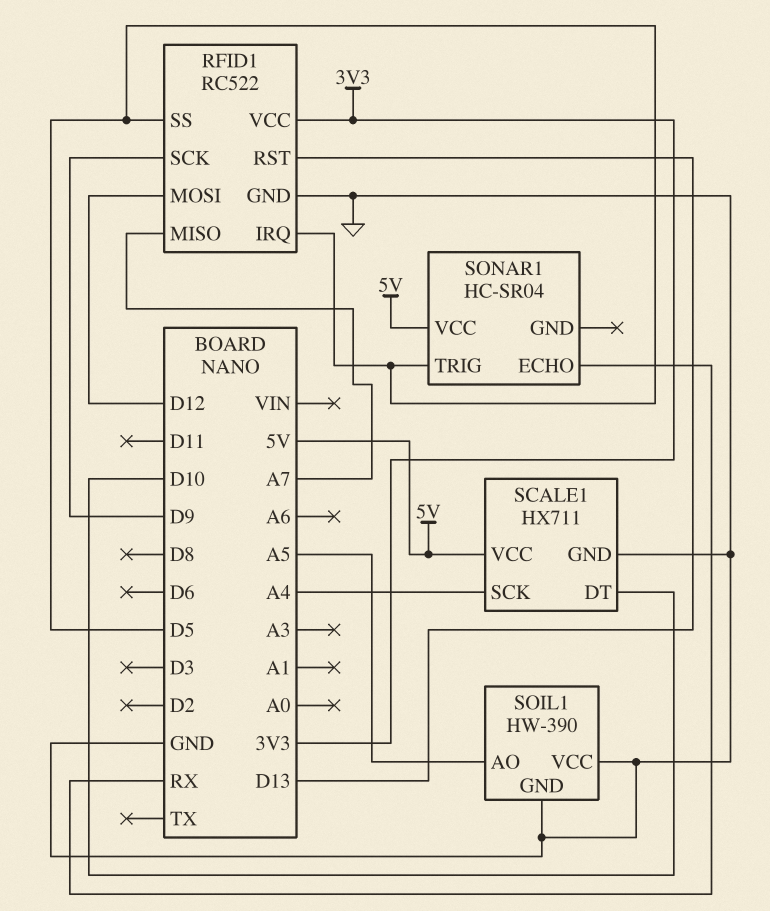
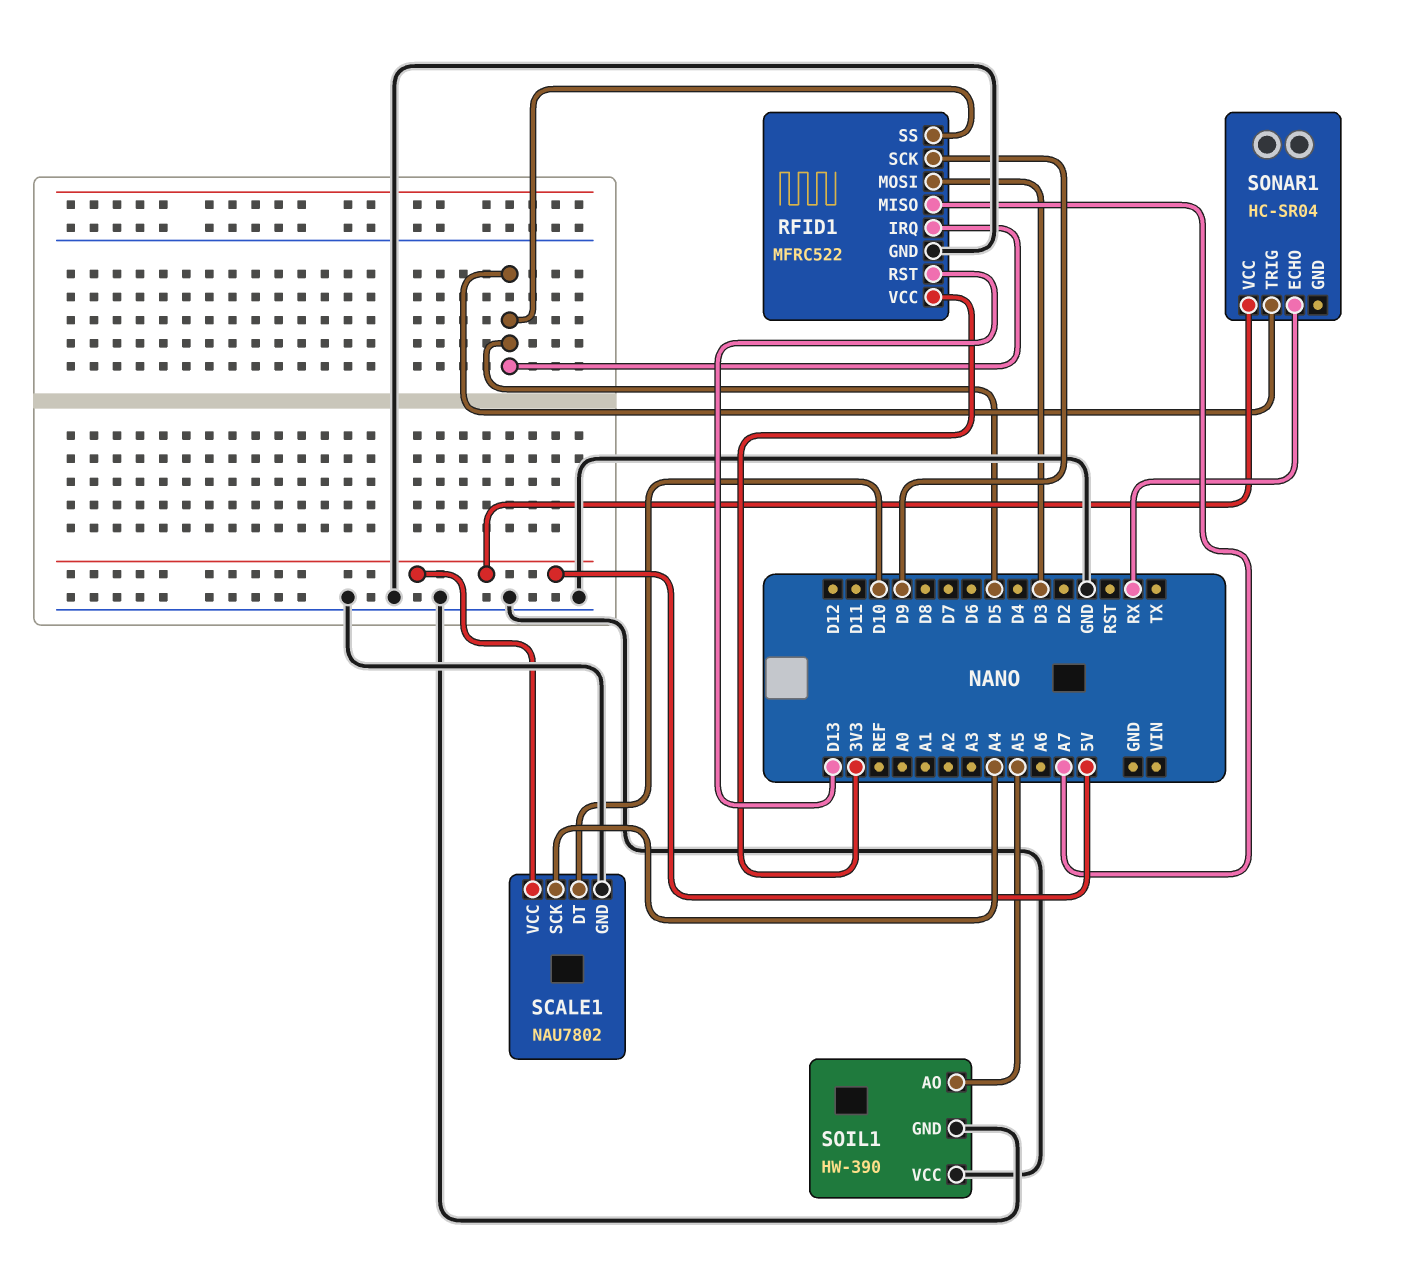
RFID1: RC522 -> MFRC522
RFID1 pin MOSI: D12 -> D3
SCALE1: HX711 -> NAU7802

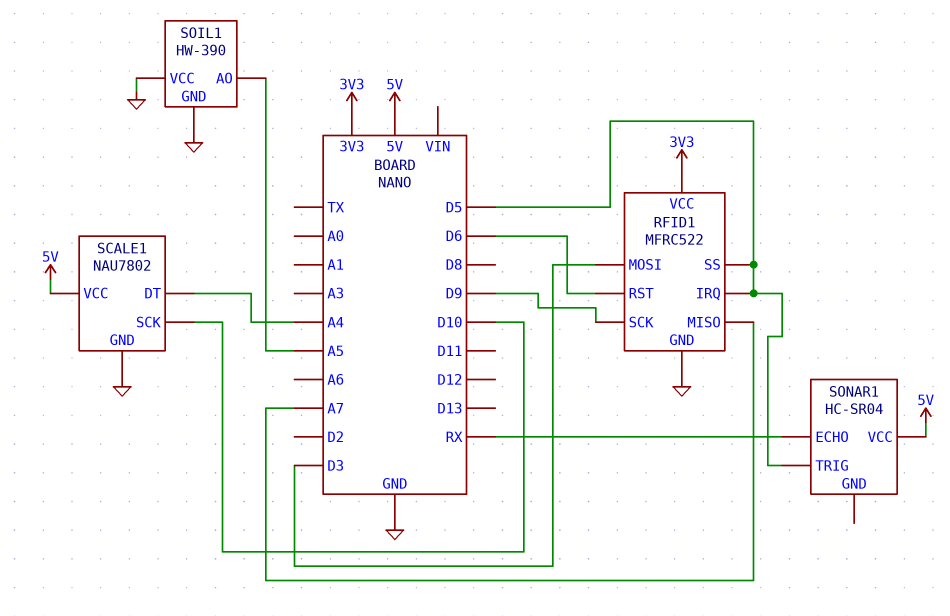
RFID1 pin RST: D13 -> D6
SCALE1 pin DT: D10 -> A4
SCALE1 pin SCK: A4 -> D10

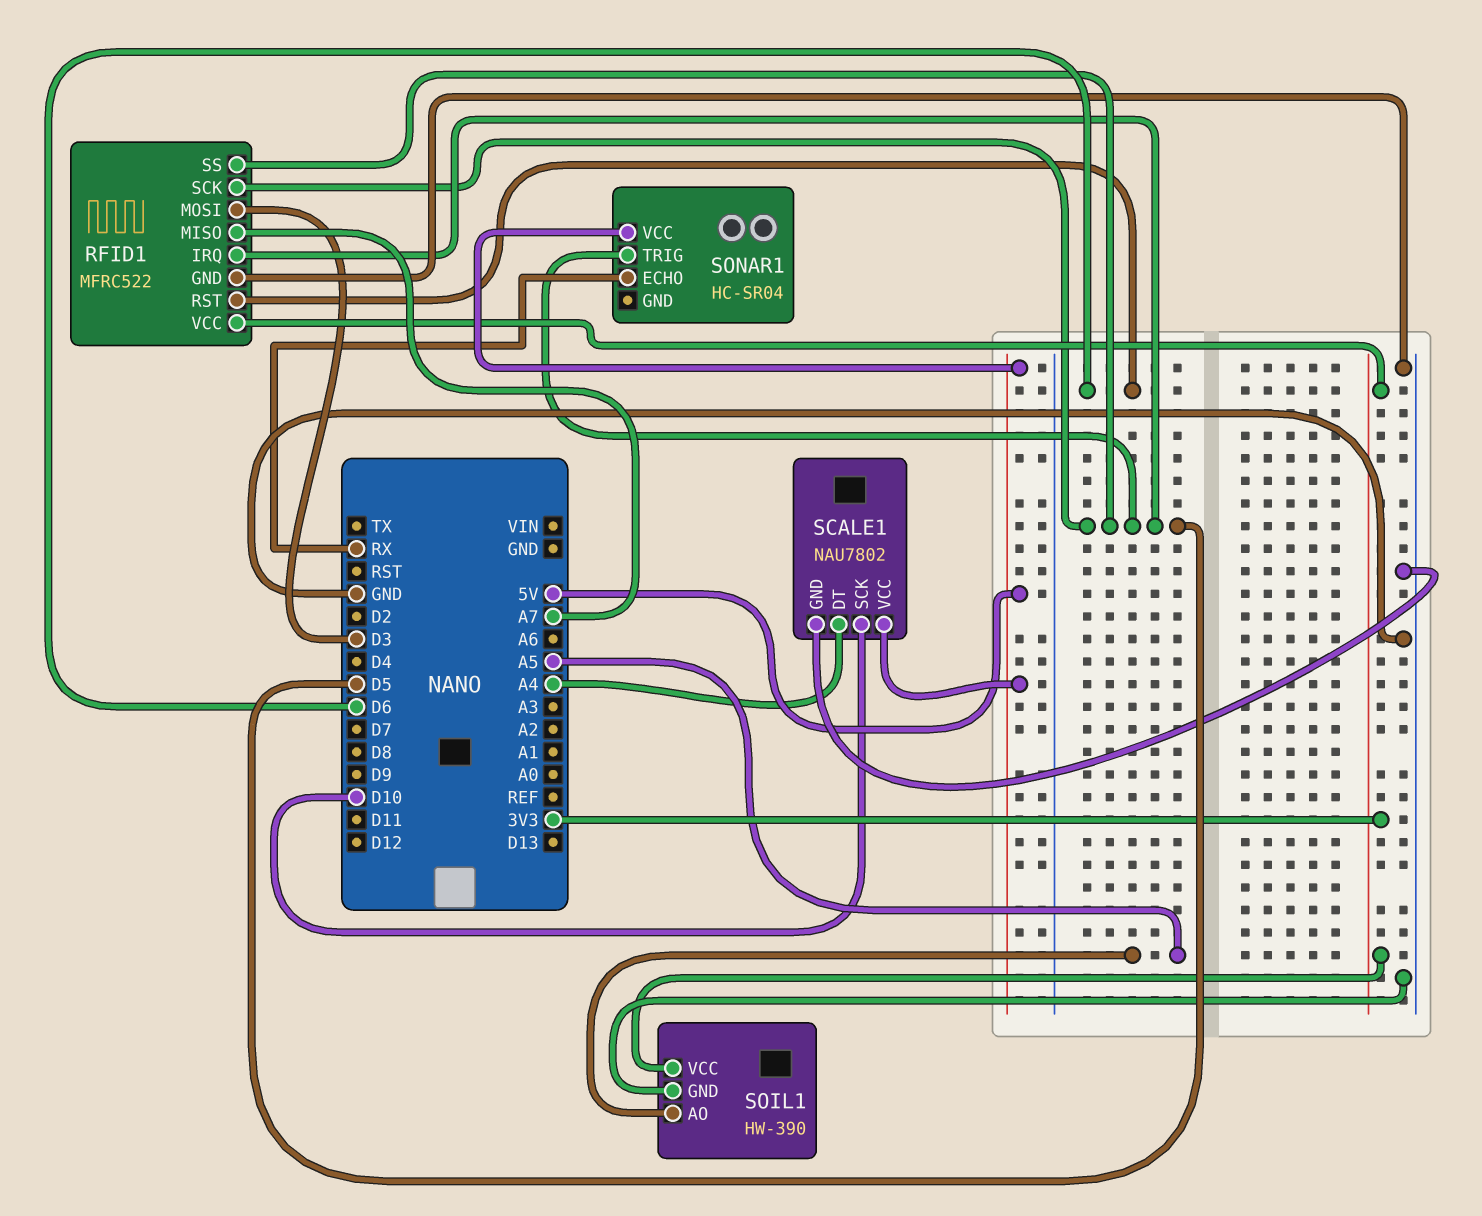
RFID1 pin SCK: D9 -> D5
SOIL1 pin VCC: GND -> 3V3

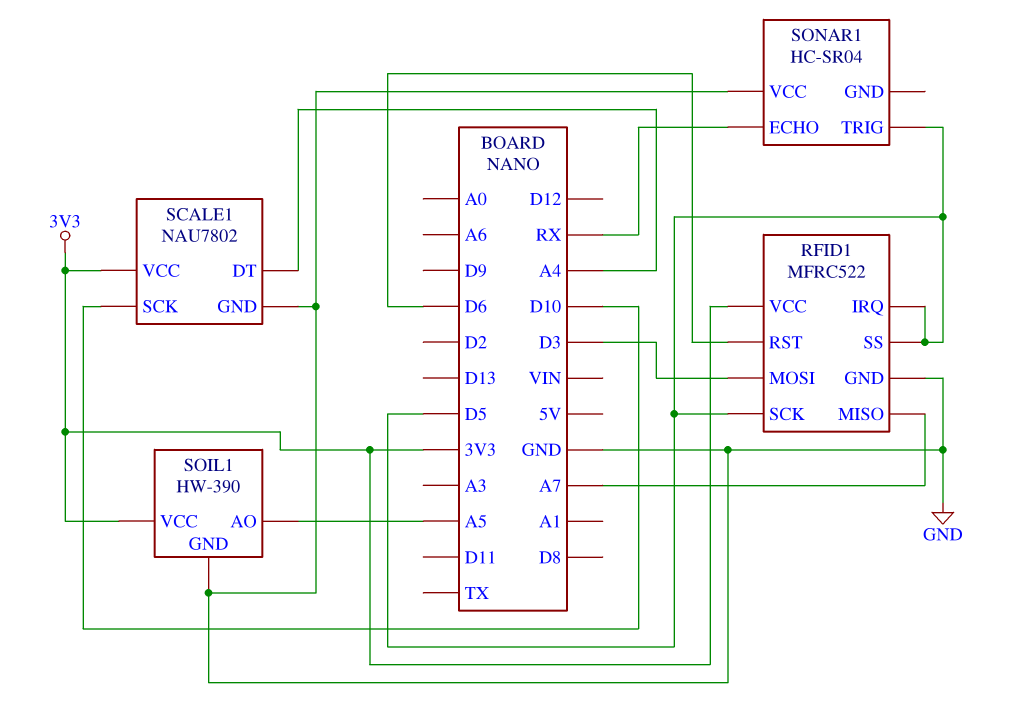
SCALE1 pin VCC: 5V -> 3V3
SONAR1 pin VCC: 5V -> GND

